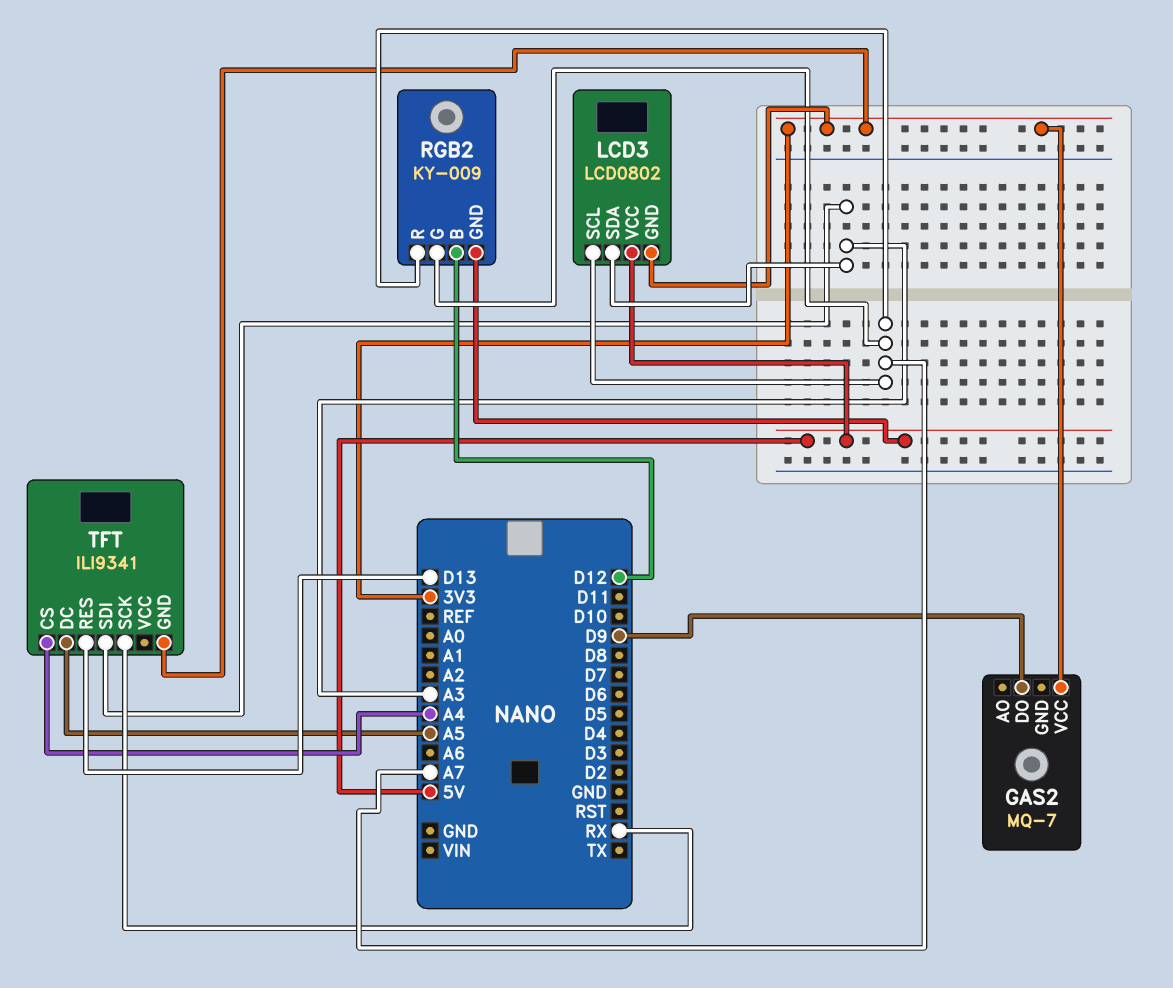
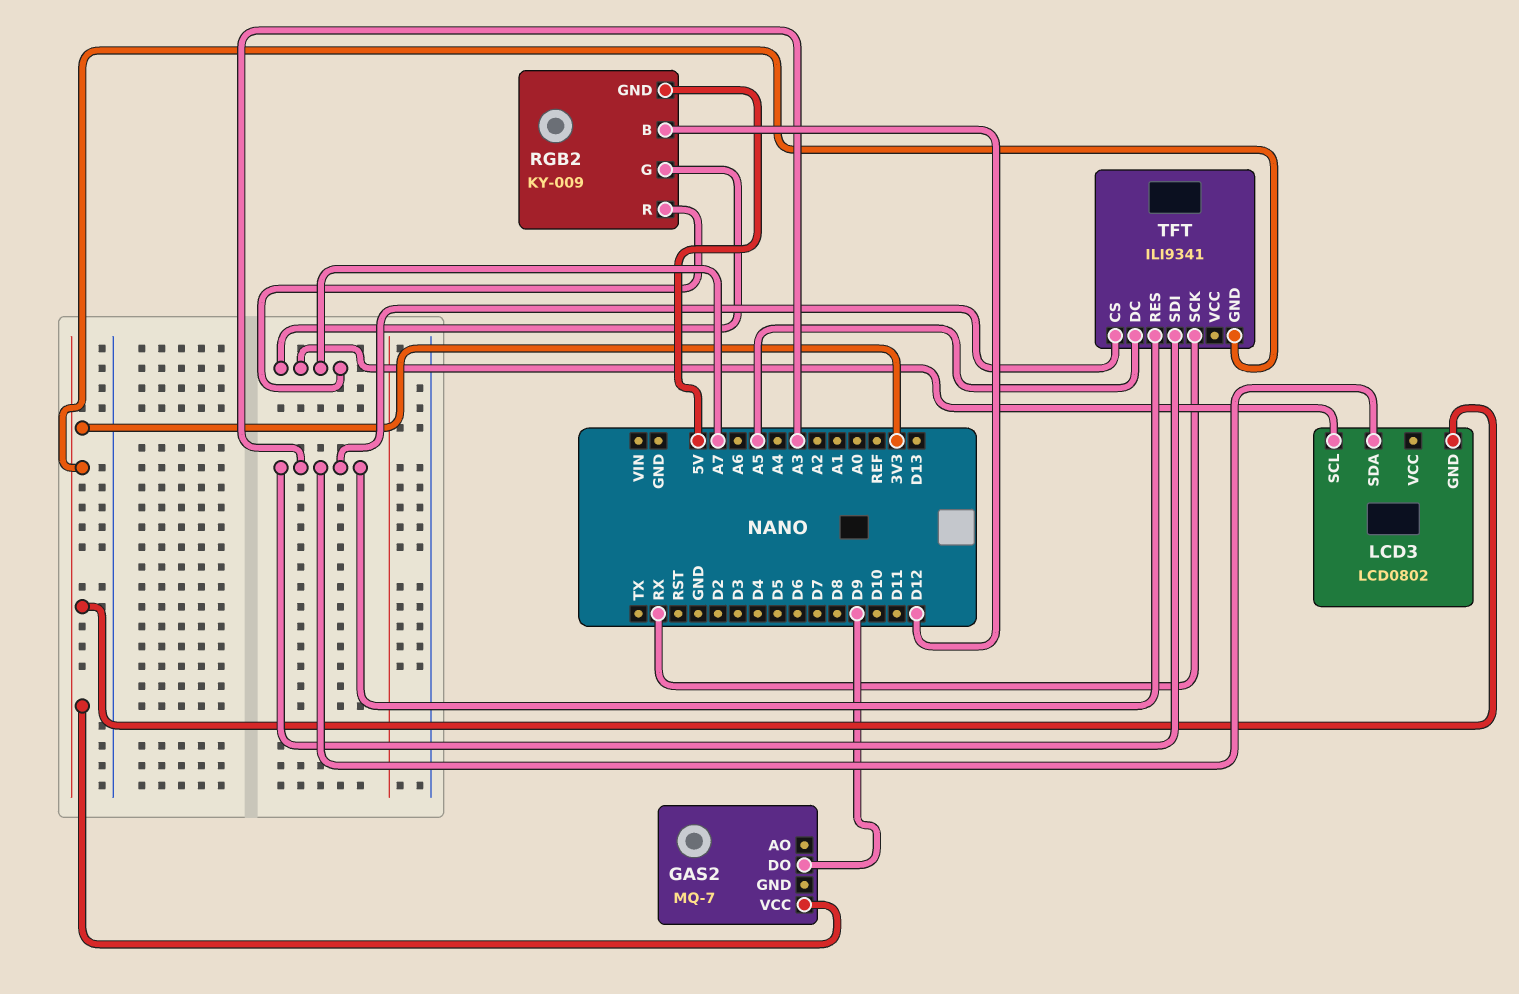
LCD3 pin VCC: 5V -> none
TFT pin CS: A4 -> A3
TFT pin RES: D13 -> A3

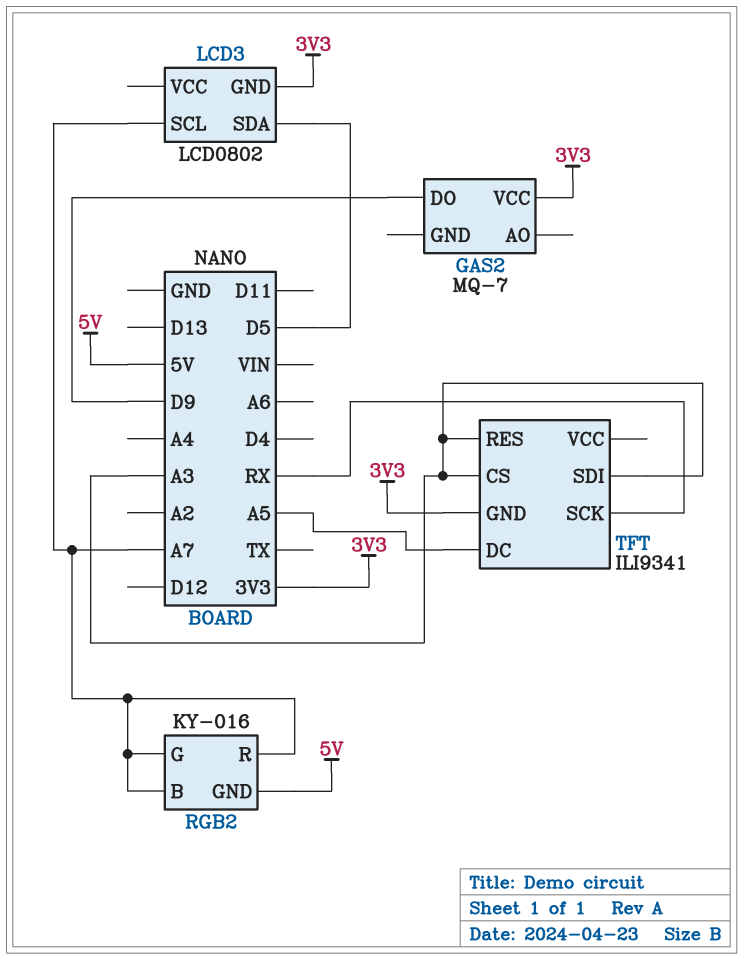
LCD3 pin SDA: A3 -> D5
RGB2: KY-009 -> KY-016
RGB2 pin B: D12 -> A7

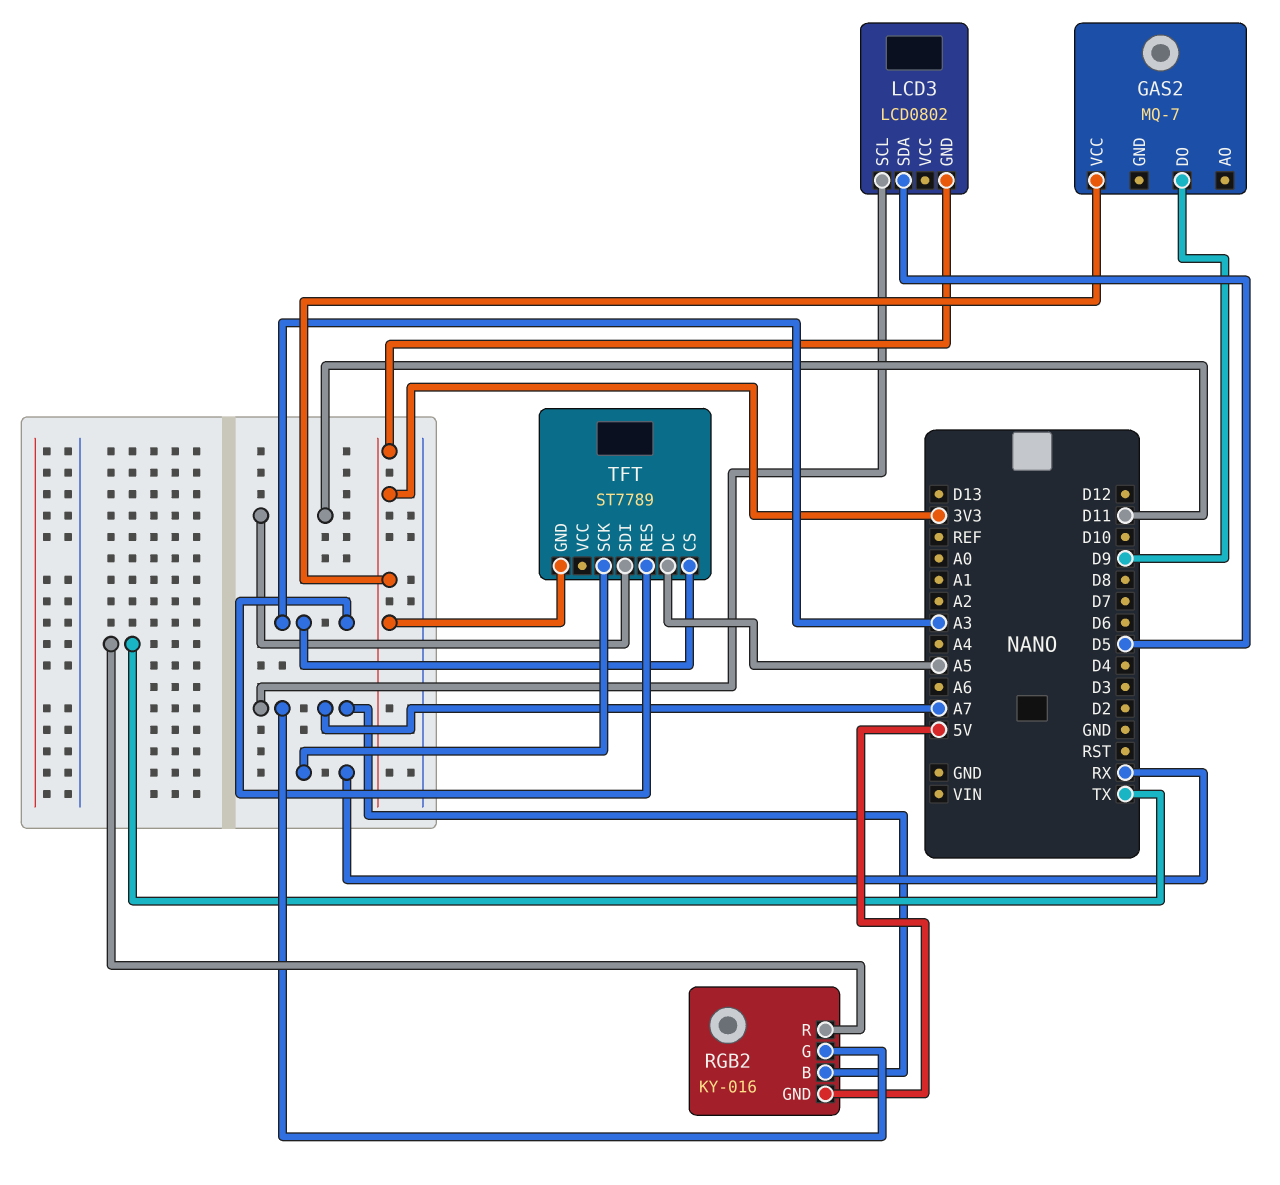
RGB2 pin R: A7 -> TX
TFT: ILI9341 -> ST7789
TFT pin SDI: A3 -> D11

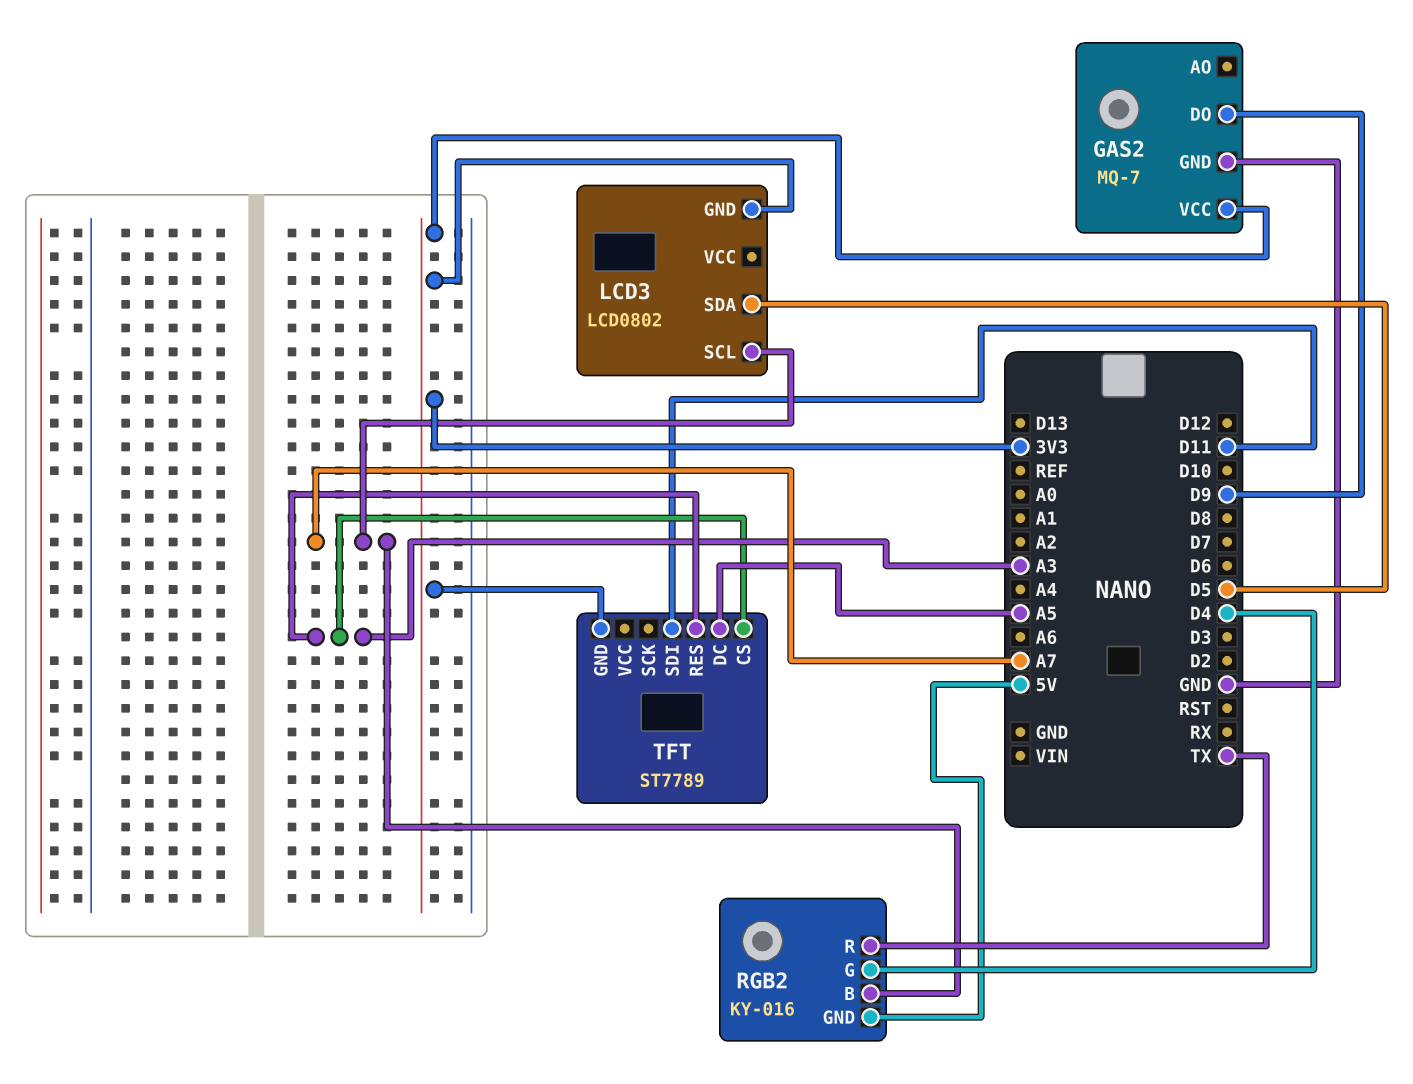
GAS2 pin GND: none -> GND
RGB2 pin G: A7 -> D4
TFT pin SCK: RX -> none

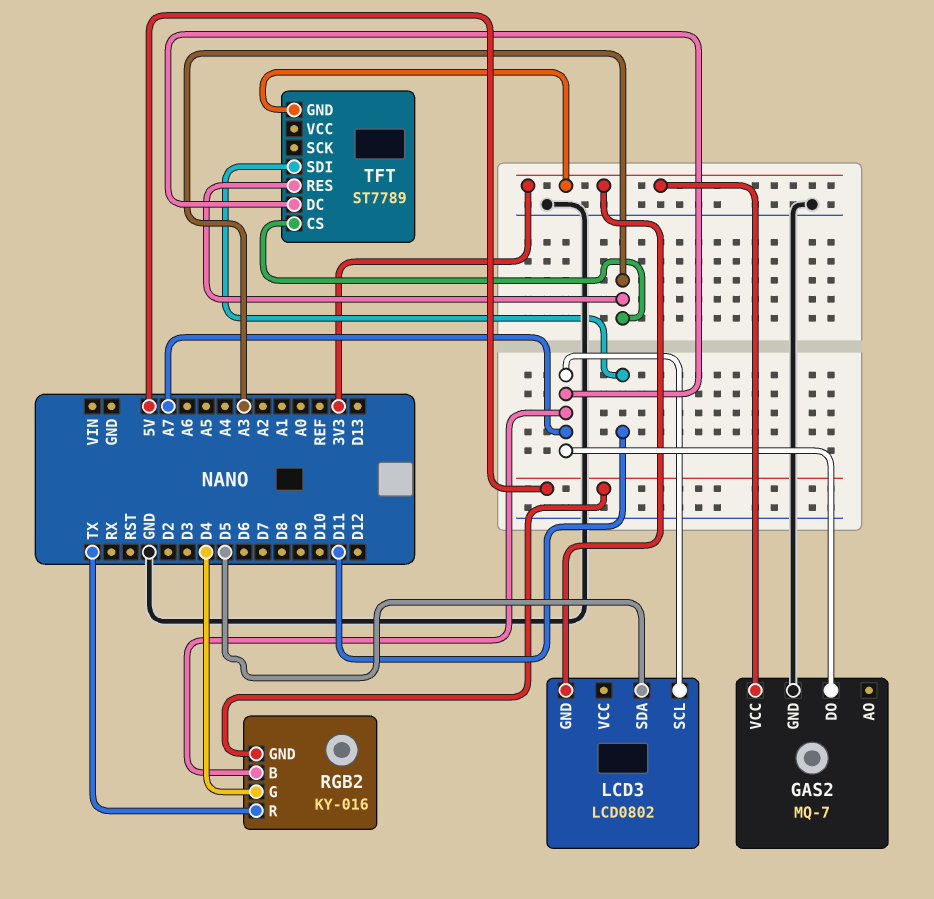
GAS2 pin DO: D9 -> A7
TFT pin DC: A5 -> A7

